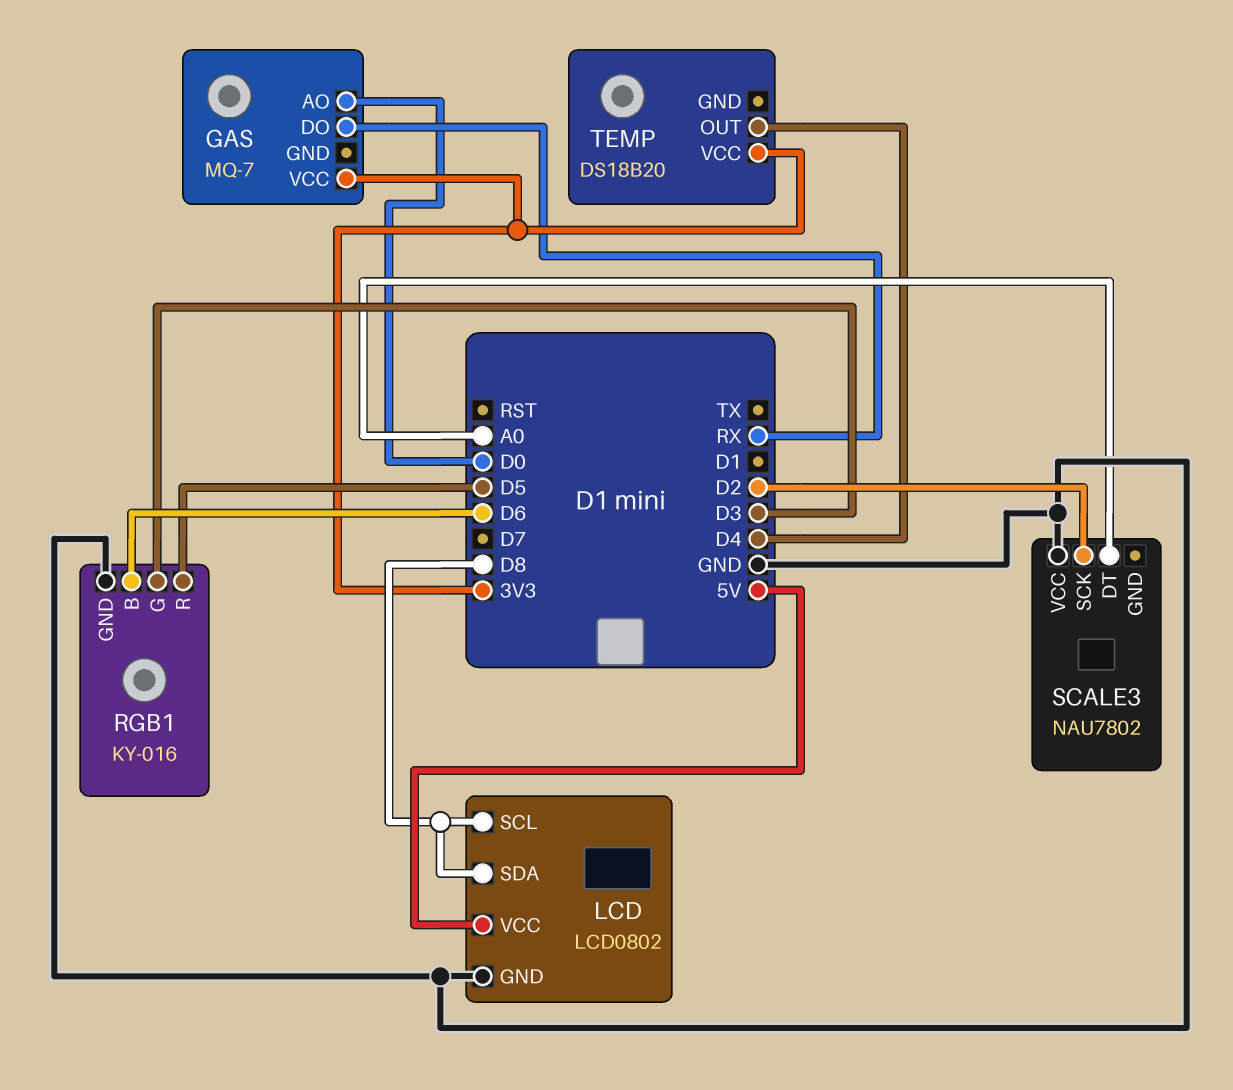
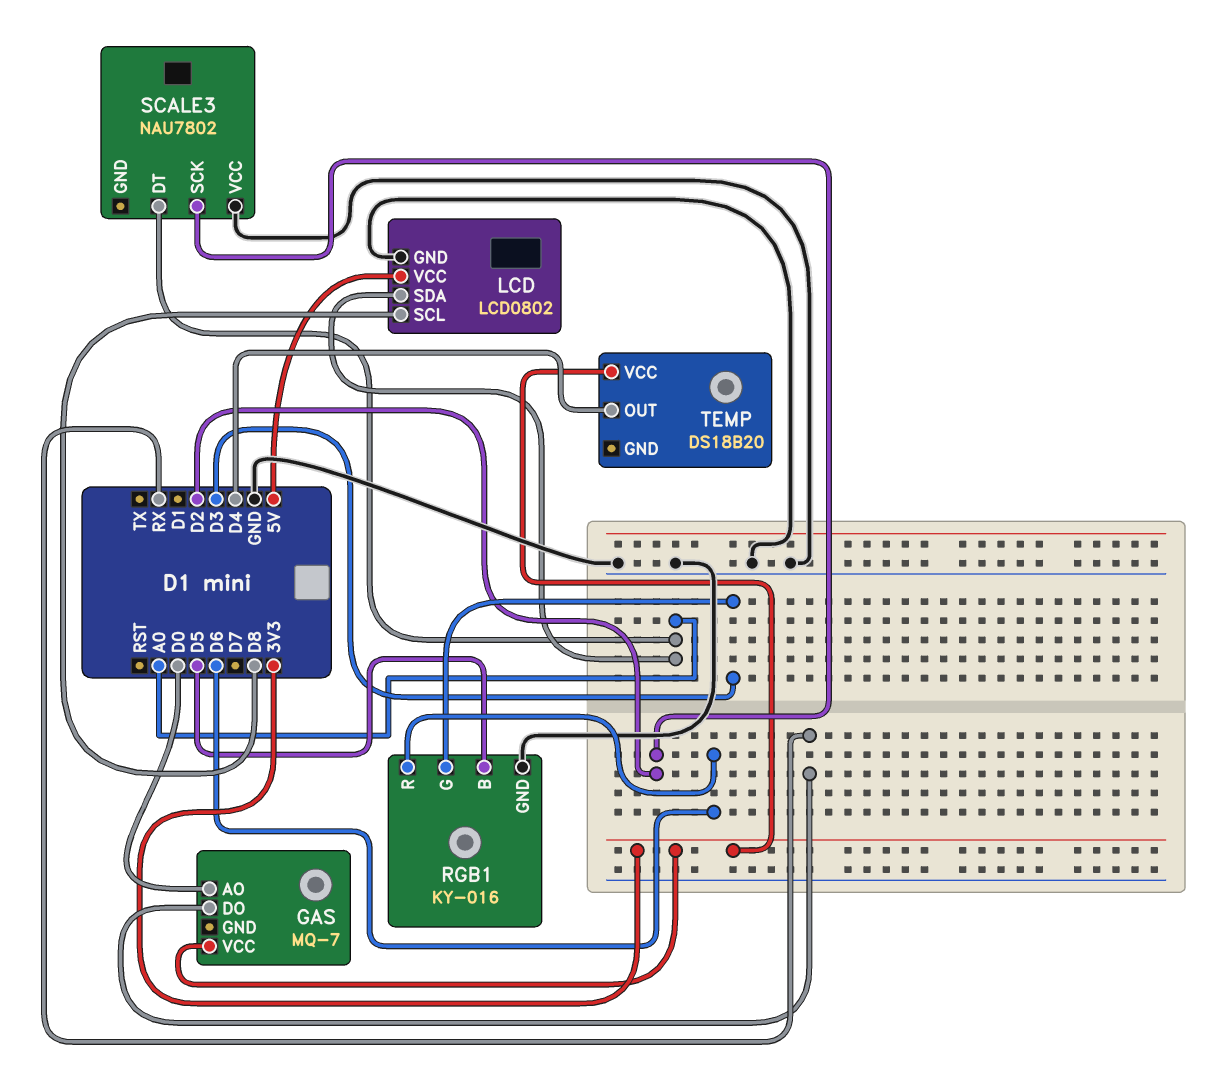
LCD pin SDA: D8 -> A0
RGB1 pin B: D6 -> D5
RGB1 pin R: D5 -> D6

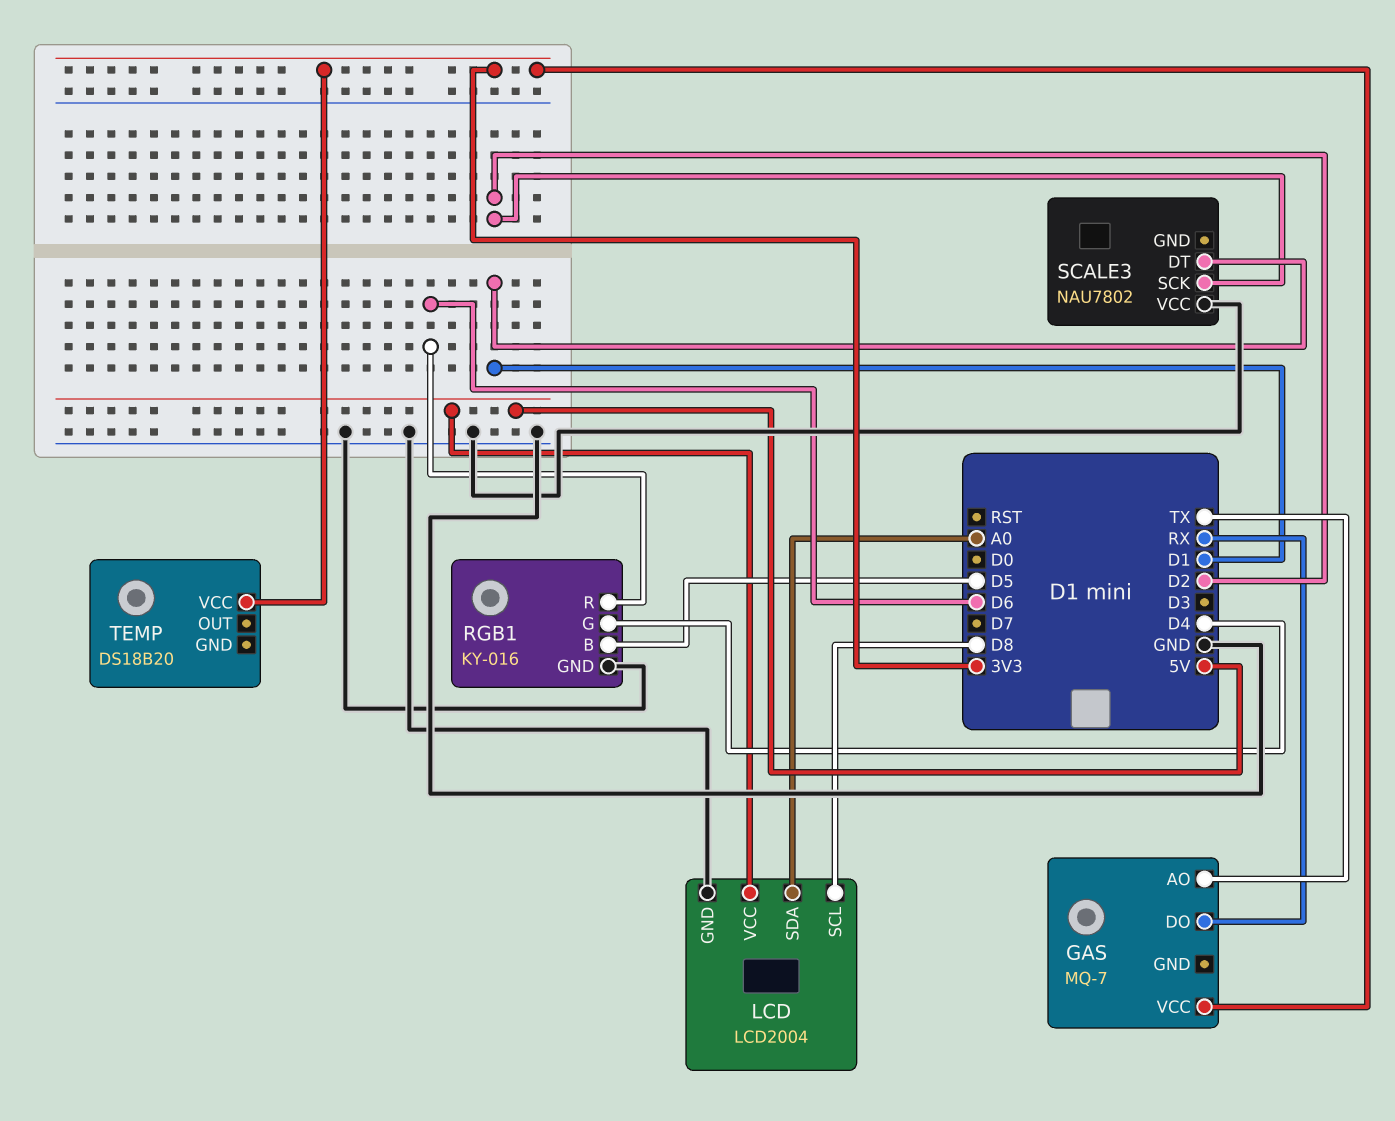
GAS pin AO: D0 -> TX
LCD: LCD0802 -> LCD2004
RGB1 pin G: D3 -> D4
SCALE3 pin DT: A0 -> D1
TEMP pin OUT: D4 -> none

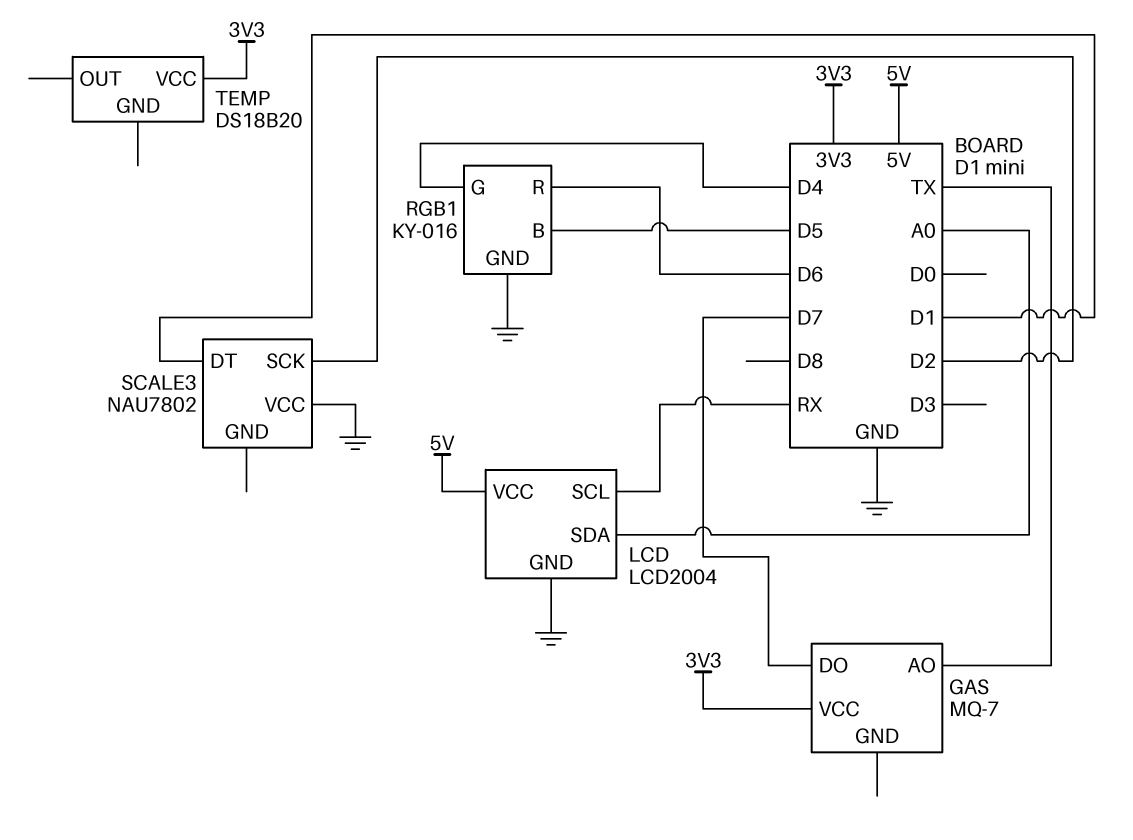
GAS pin DO: RX -> D7
LCD pin SCL: D8 -> RX

